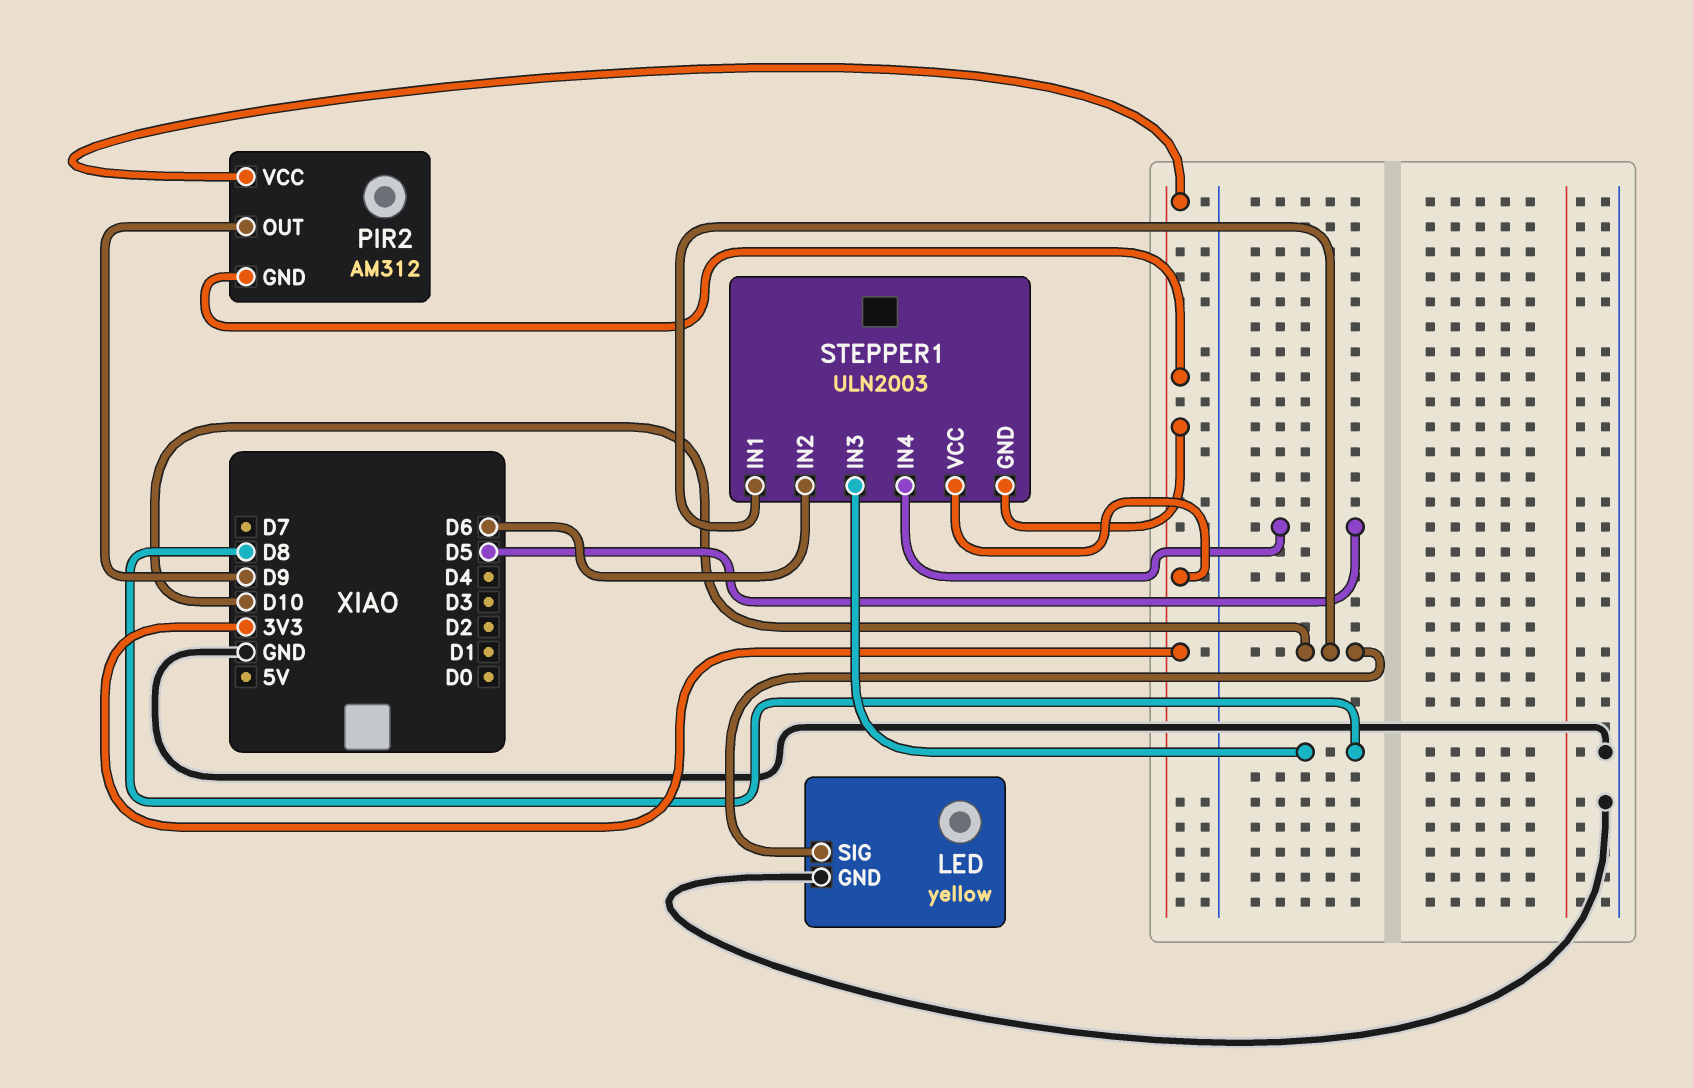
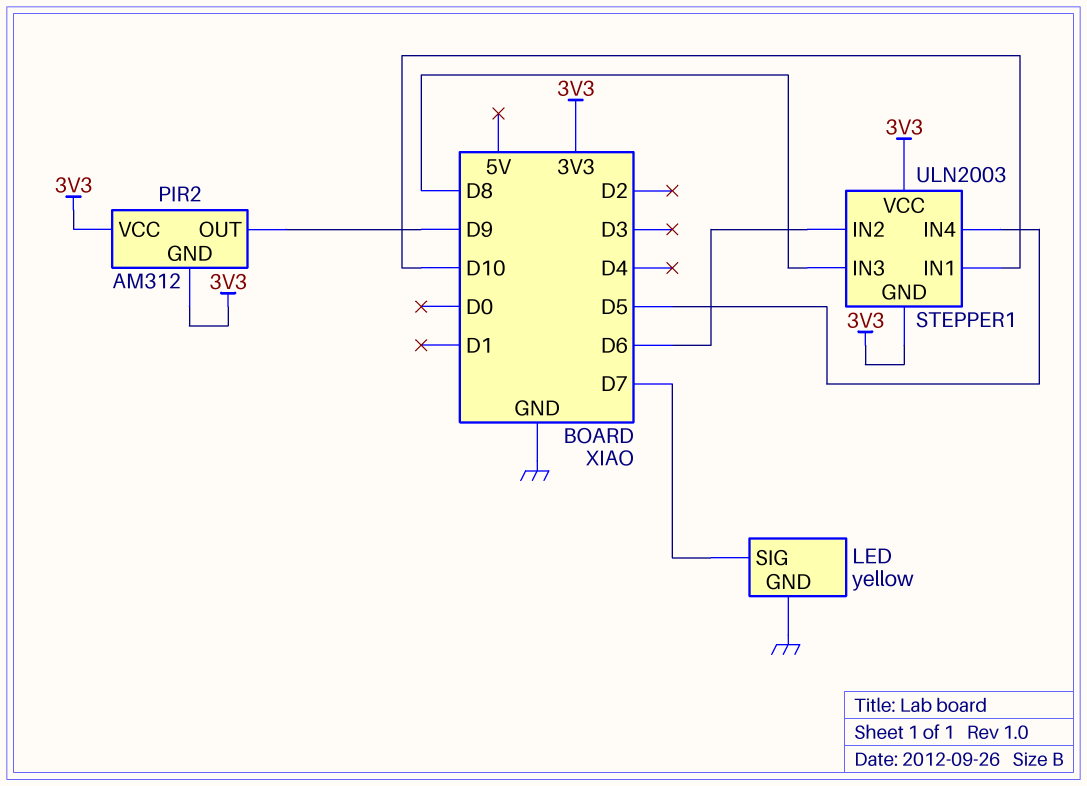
LED pin SIG: D10 -> D7

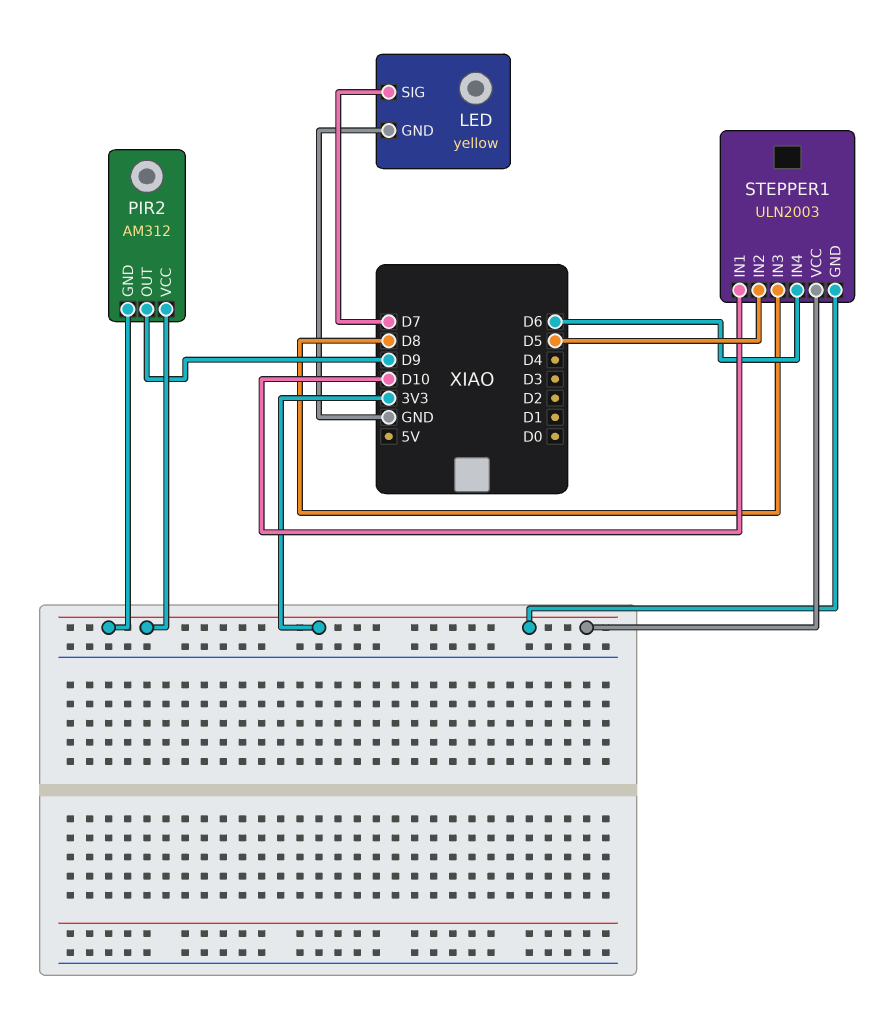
STEPPER1 pin IN2: D6 -> D5
STEPPER1 pin IN4: D5 -> D6

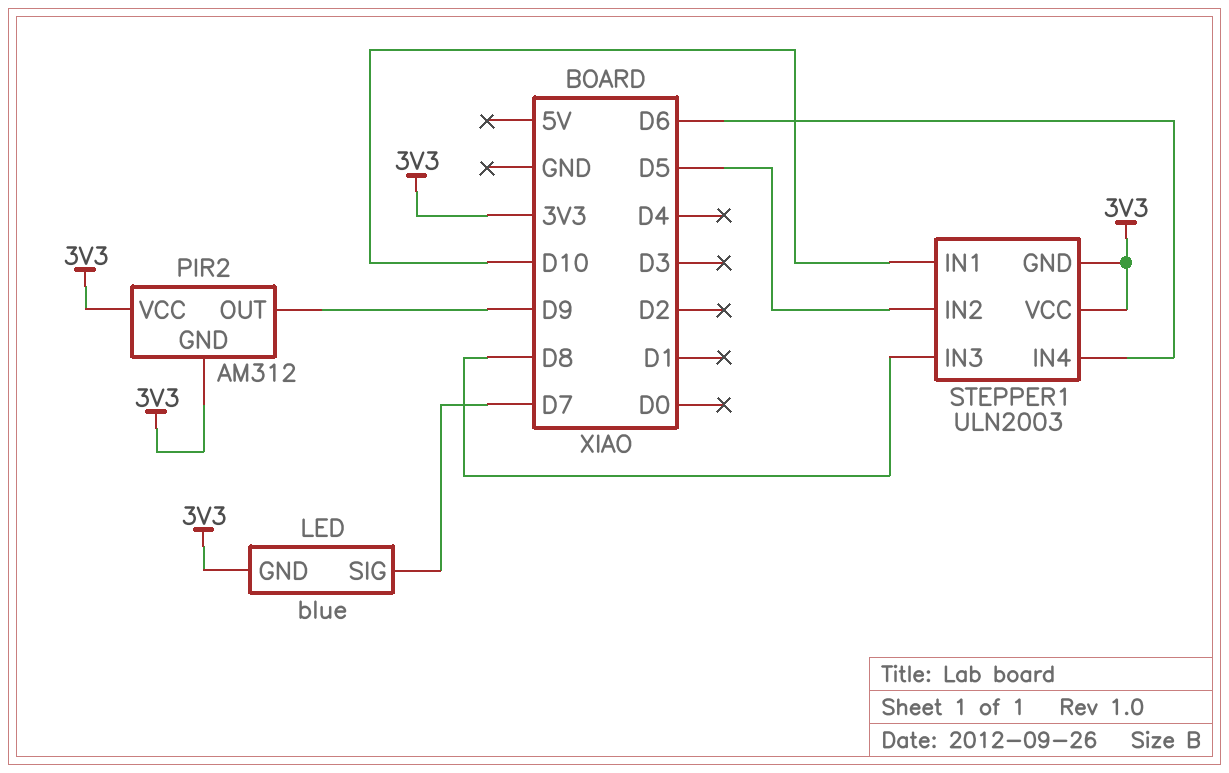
LED: yellow -> blue
LED pin GND: GND -> 3V3

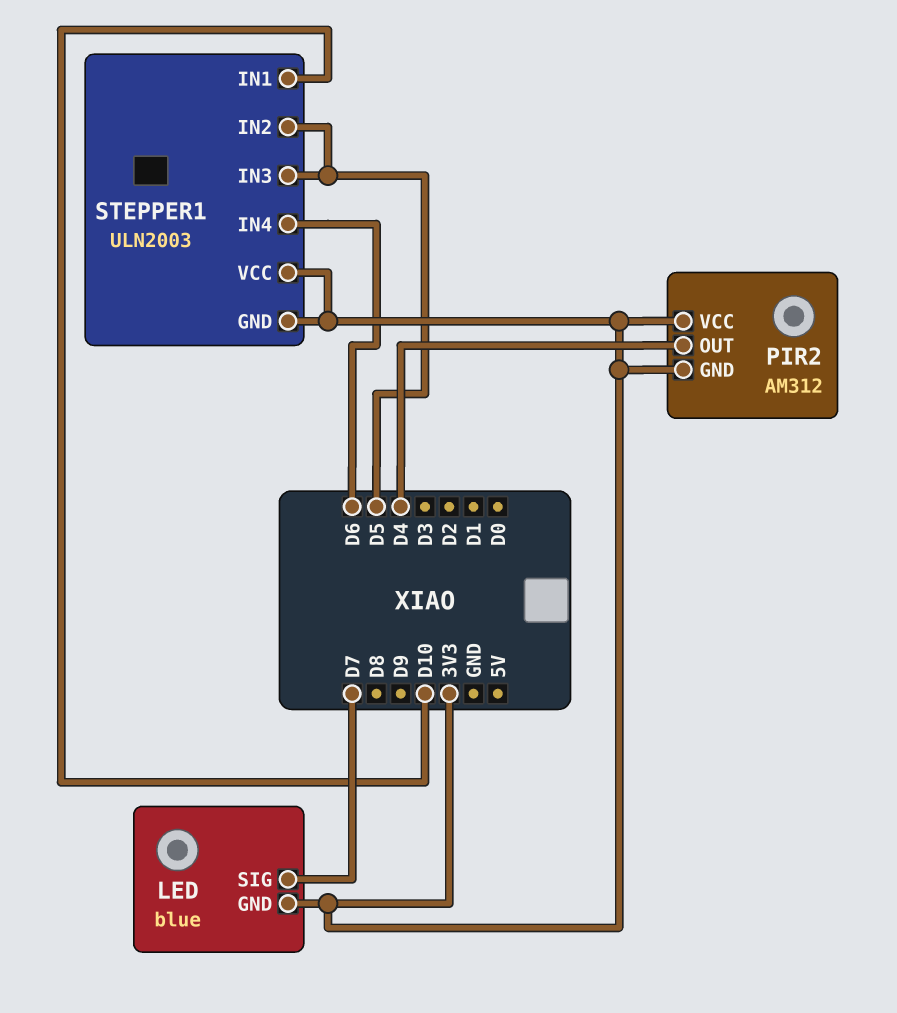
PIR2 pin OUT: D9 -> D4
STEPPER1 pin IN3: D8 -> D5

